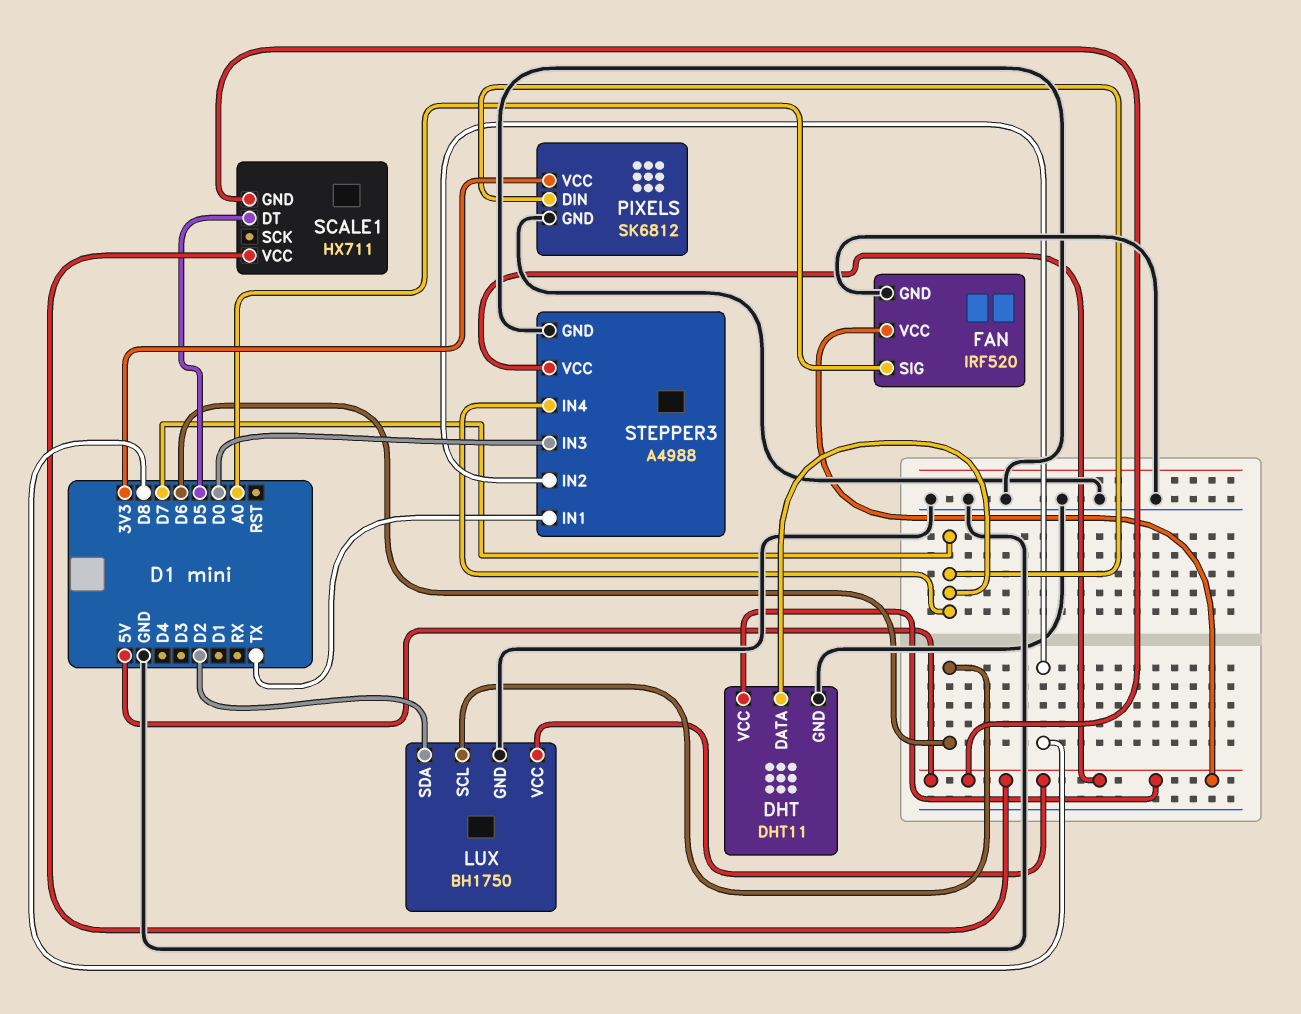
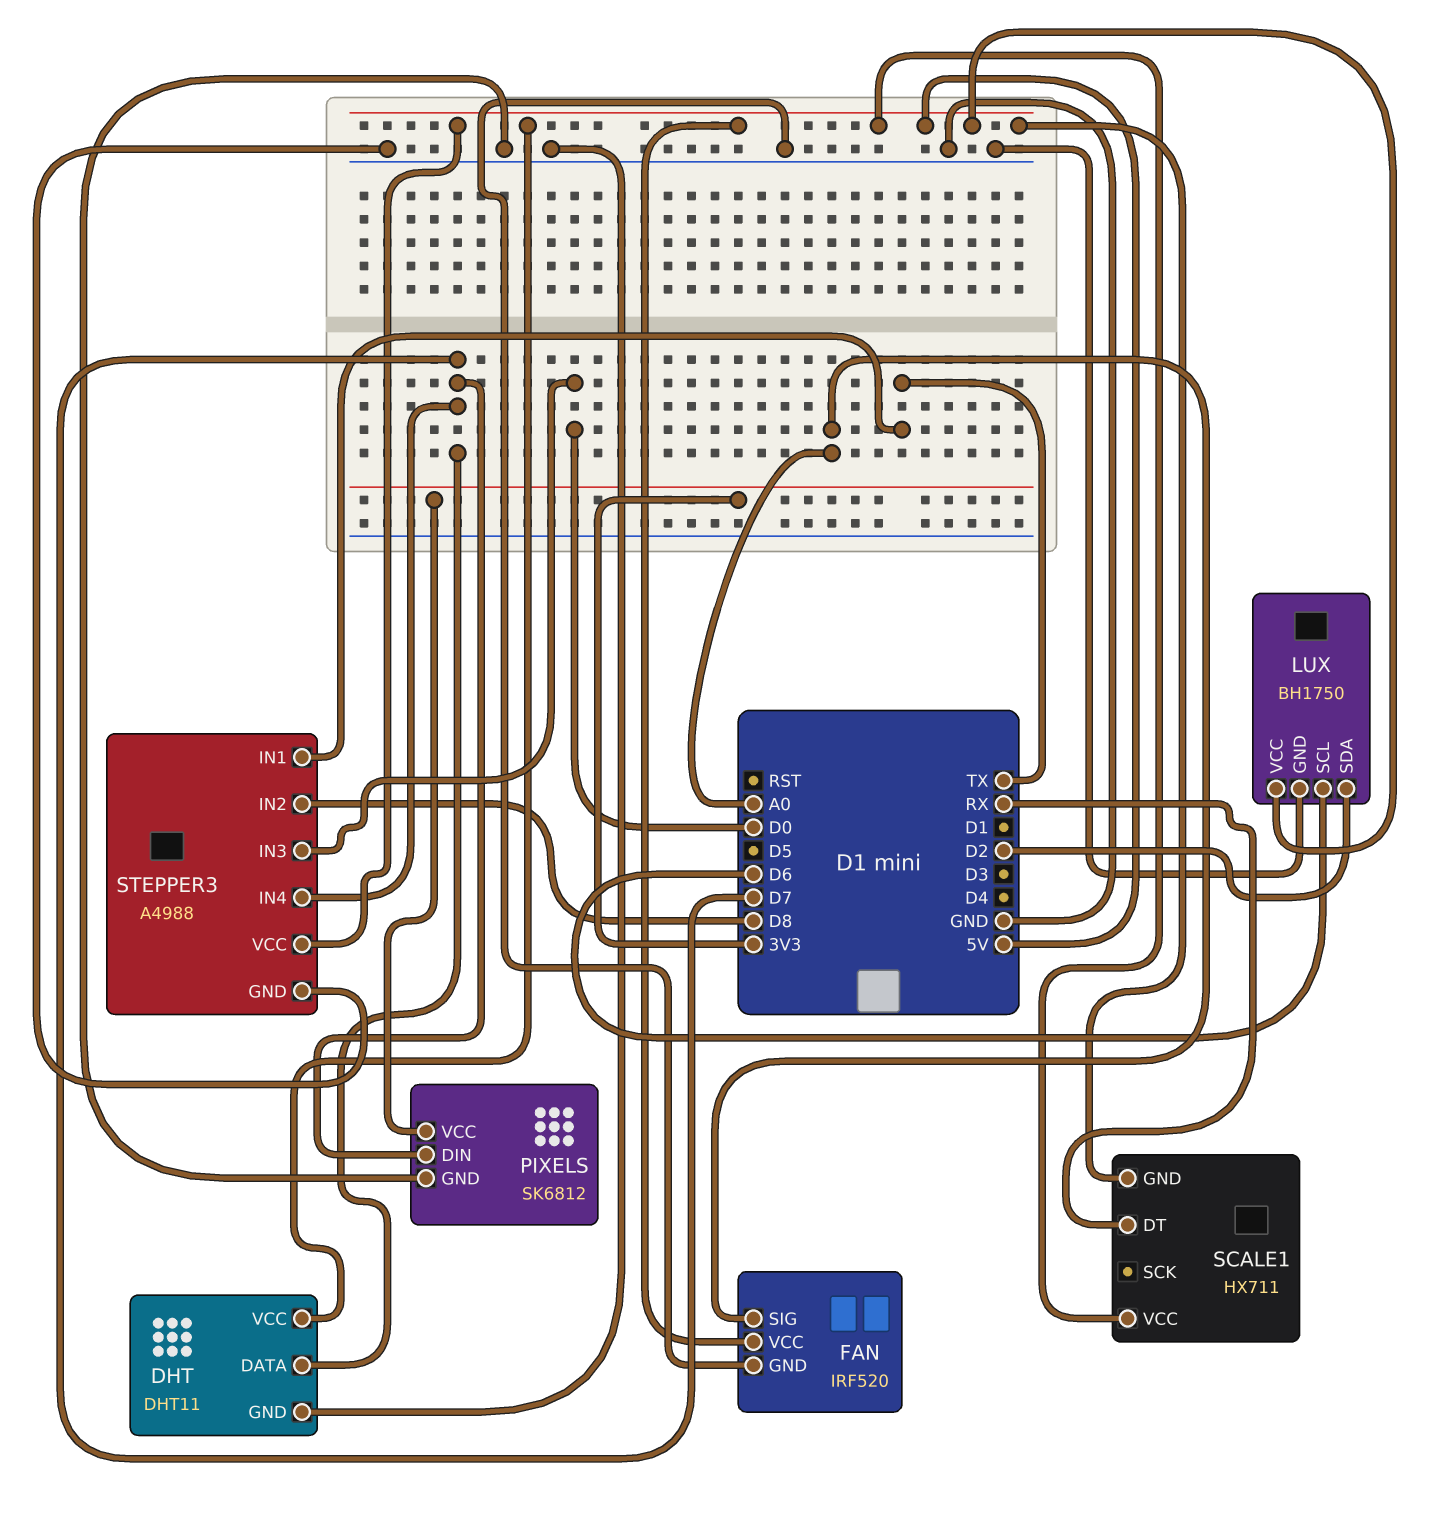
SCALE1 pin DT: D5 -> RX

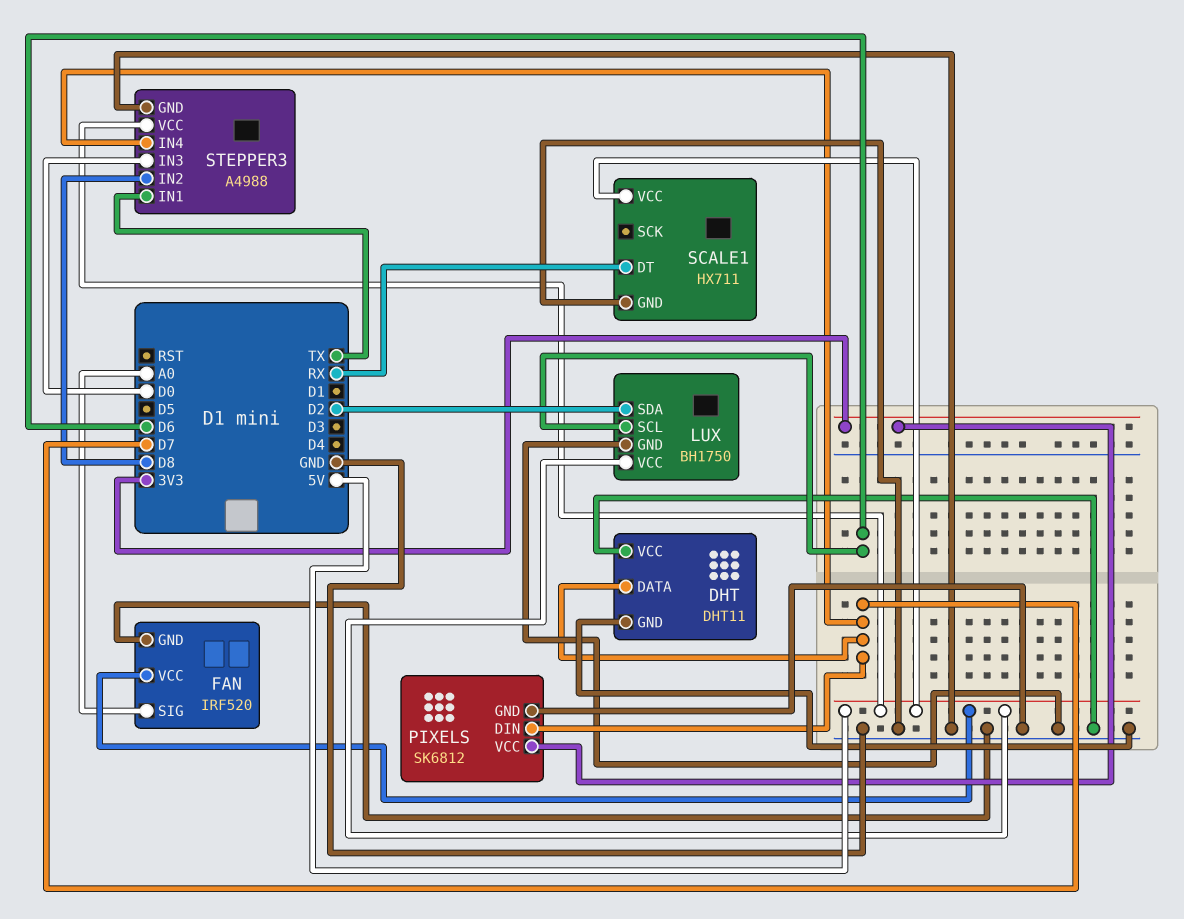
DHT pin VCC: 5V -> GND
SCALE1 pin GND: 5V -> GND

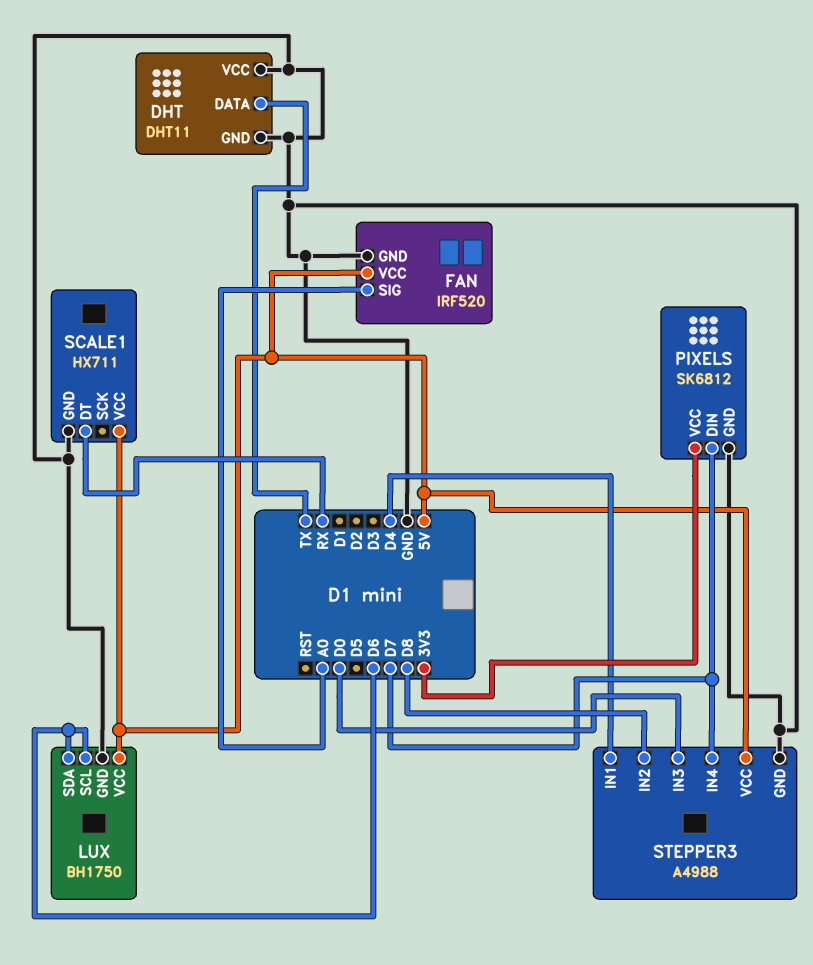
DHT pin DATA: D7 -> TX
LUX pin SDA: D2 -> D6
STEPPER3 pin IN1: TX -> D4

